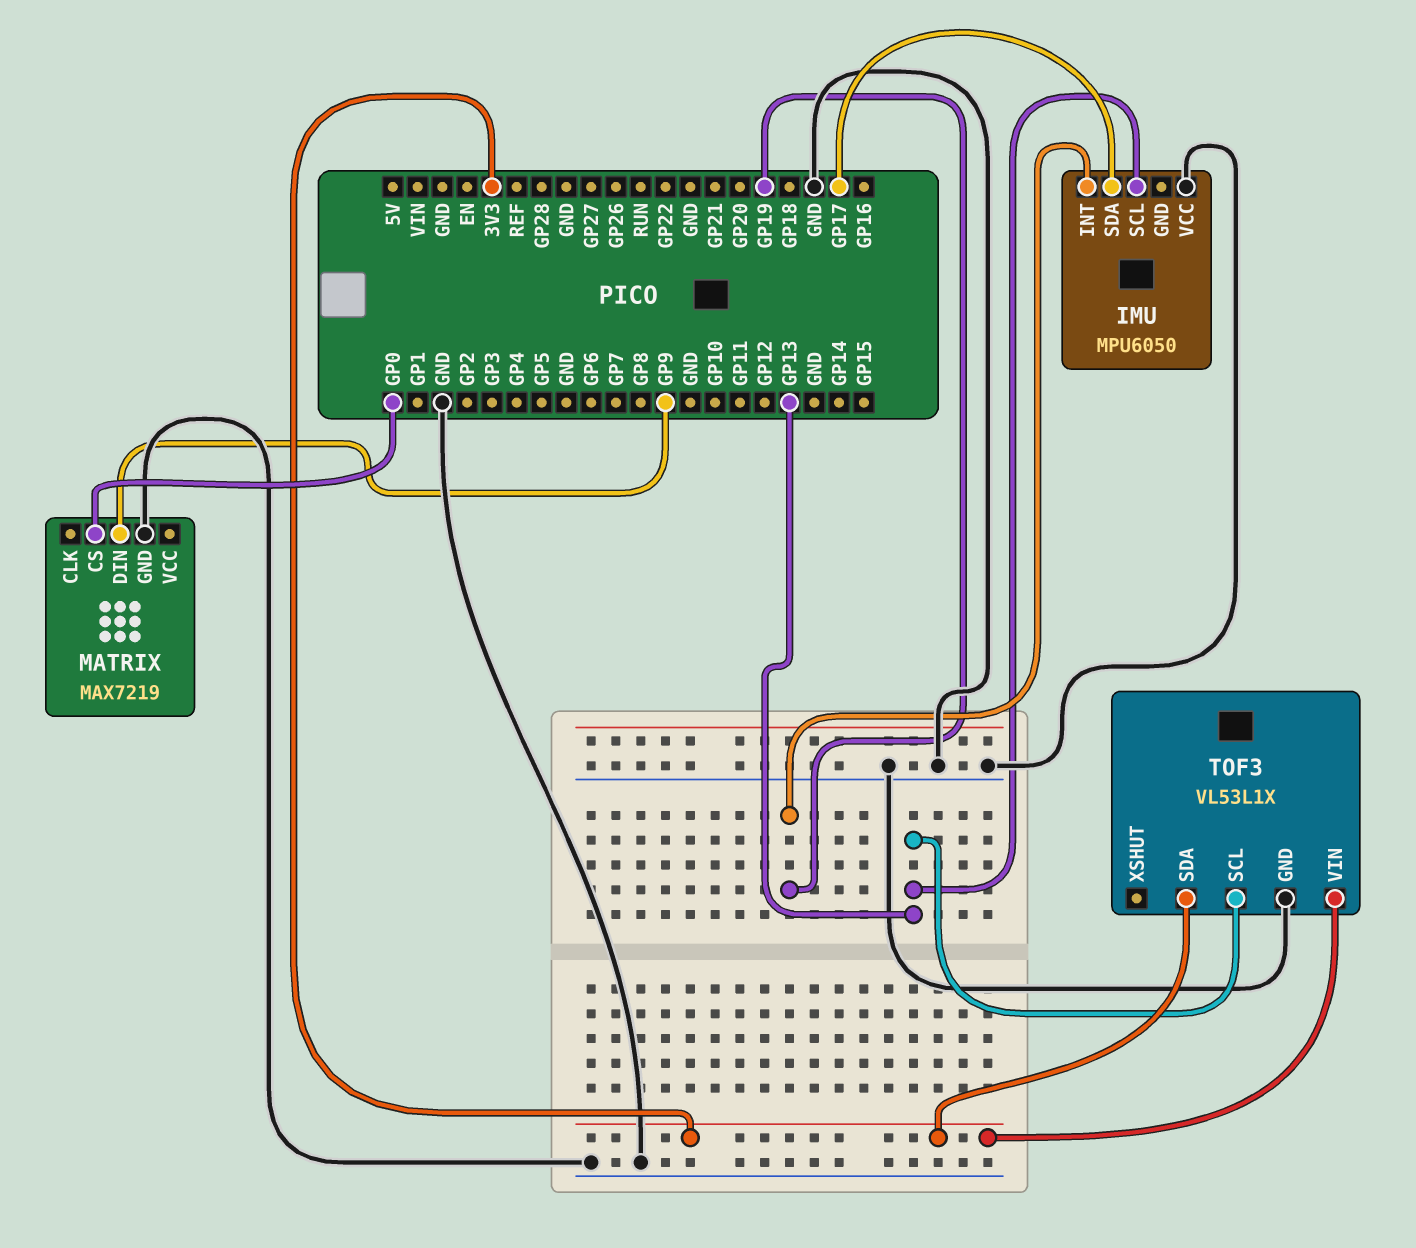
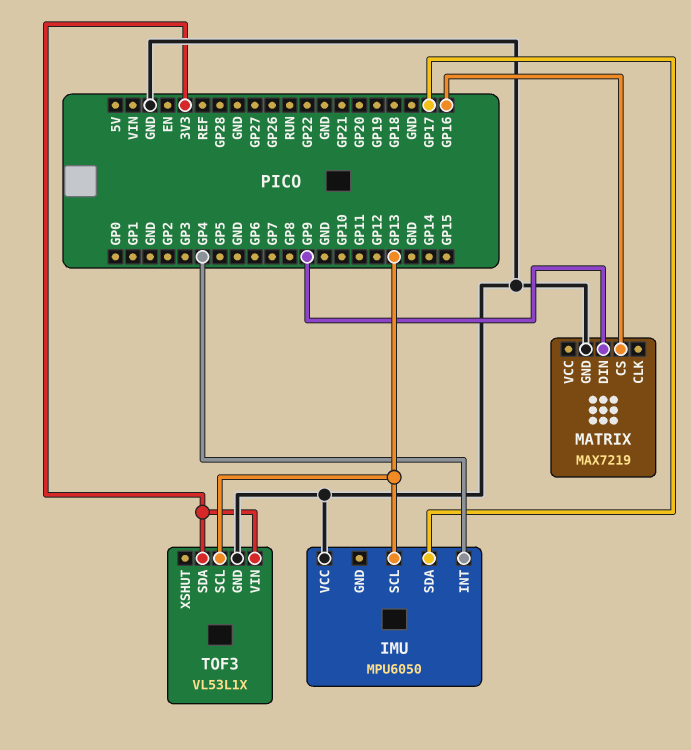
IMU pin INT: GP19 -> GP4
MATRIX pin CS: GP0 -> GP16

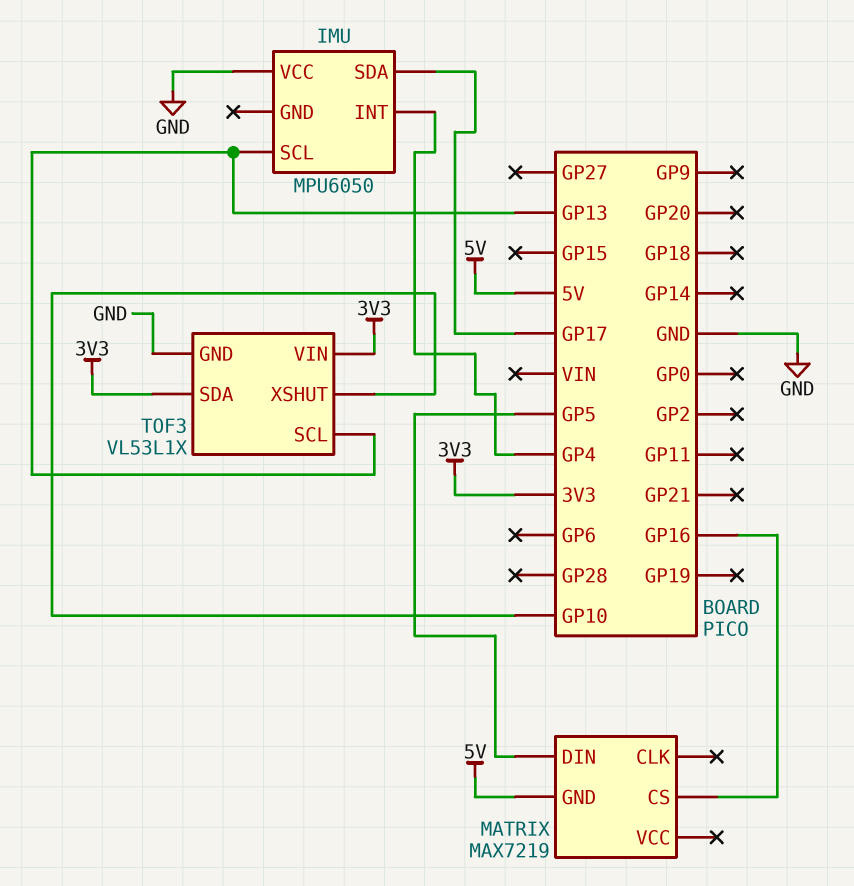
MATRIX pin DIN: GP9 -> GP5
MATRIX pin GND: GND -> 5V
TOF3 pin XSHUT: none -> GP10

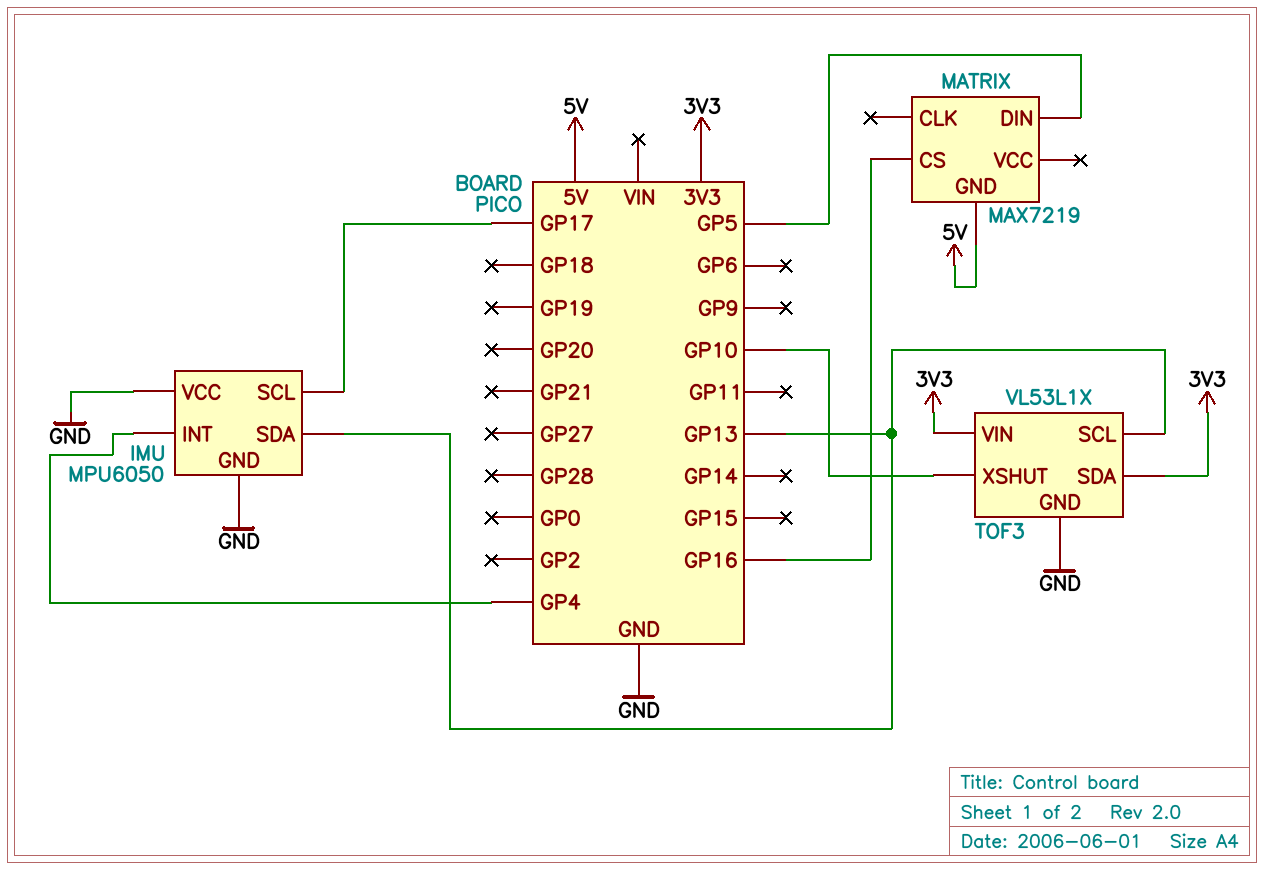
IMU pin GND: none -> GND
IMU pin SCL: GP13 -> GP17
IMU pin SDA: GP17 -> GP13

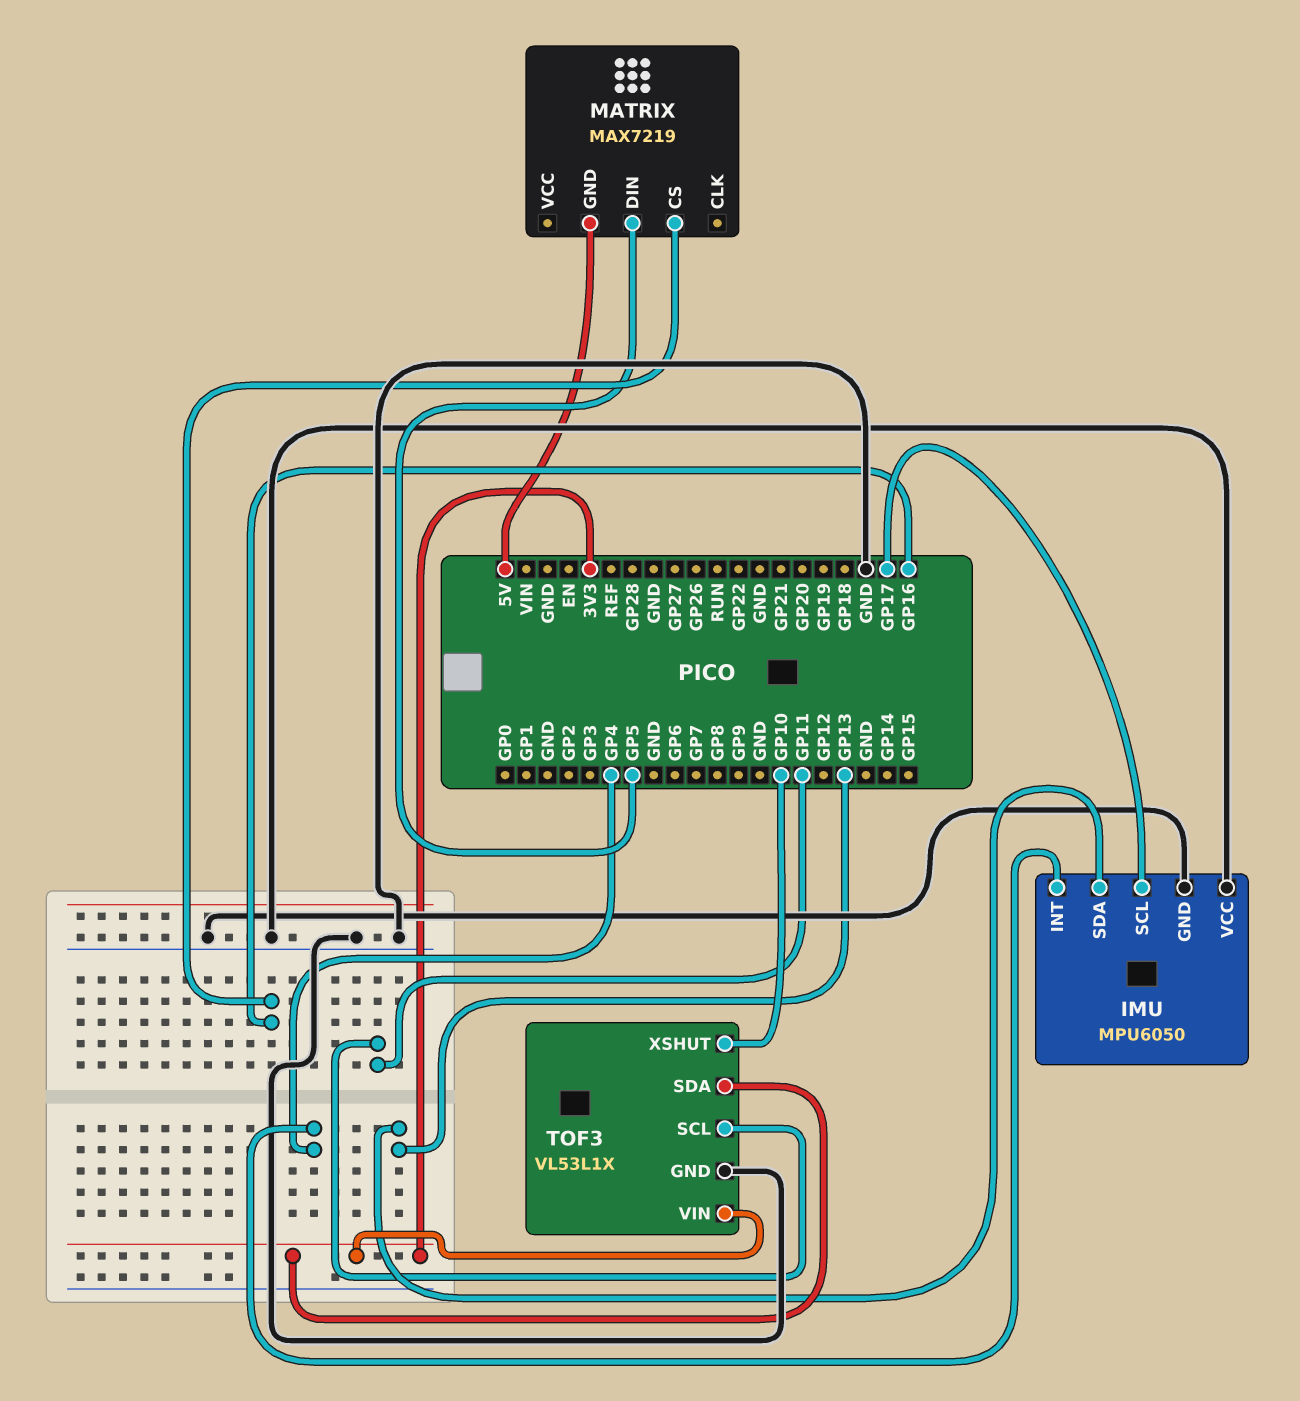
TOF3 pin SCL: GP13 -> GP11

